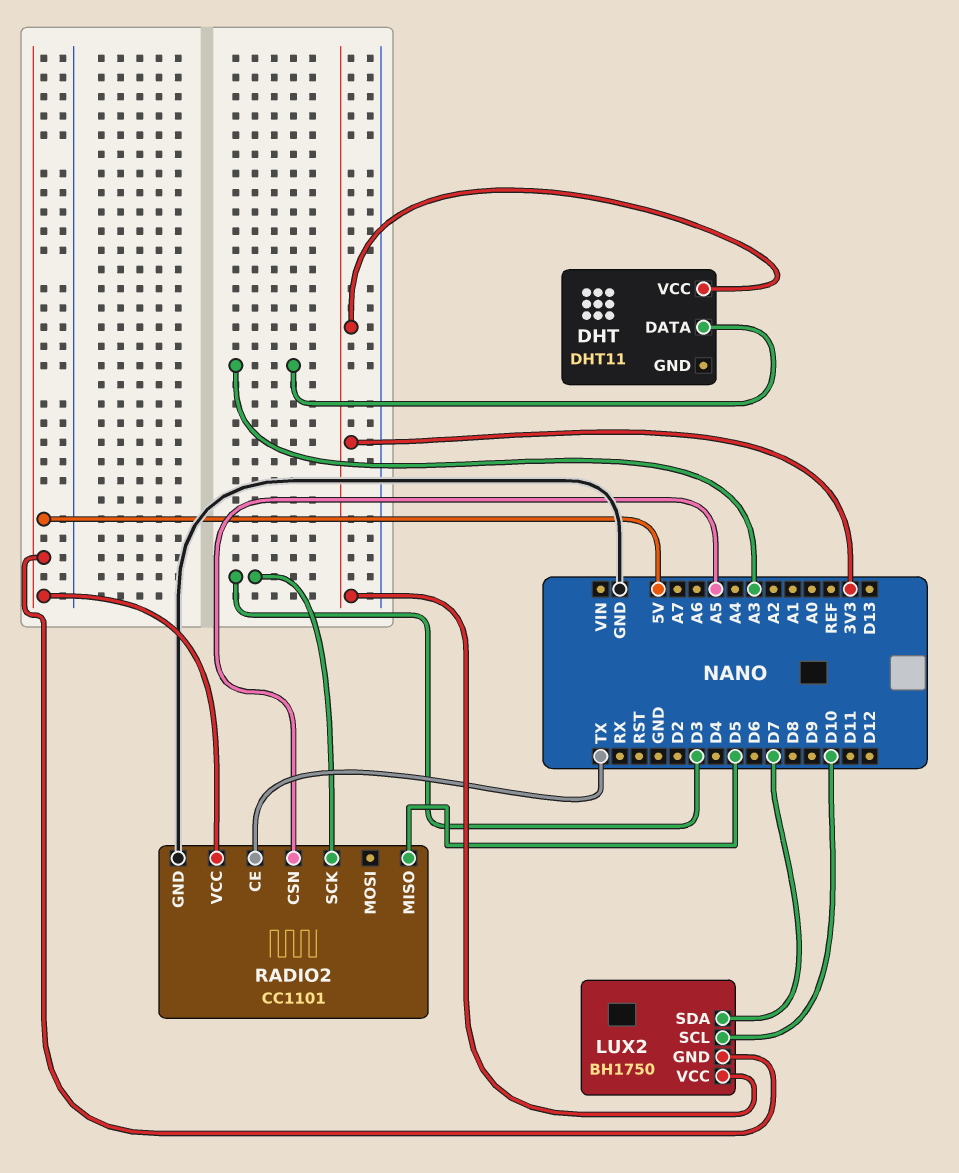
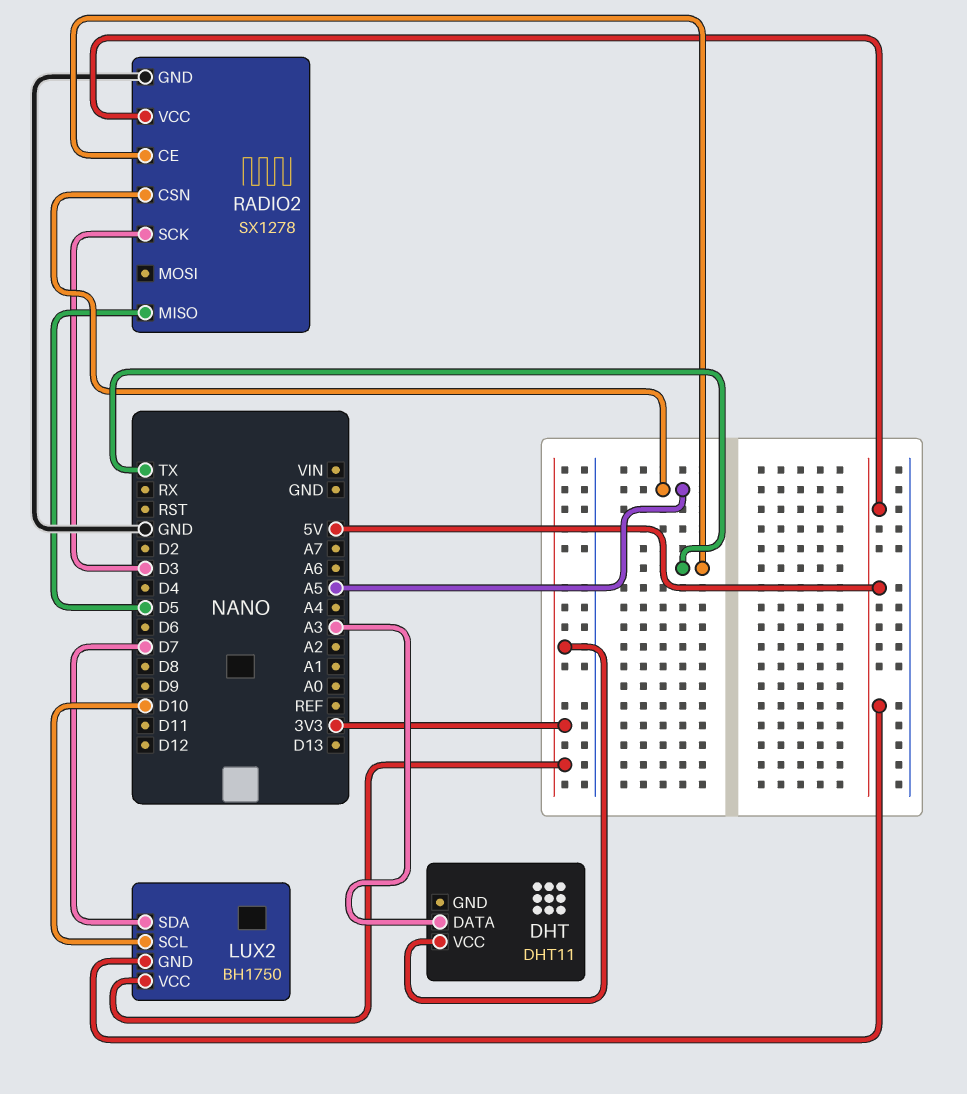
RADIO2: CC1101 -> SX1278

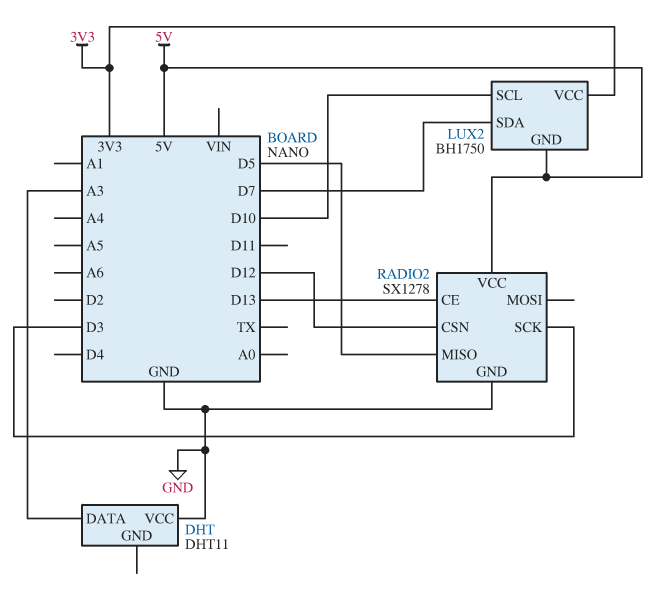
DHT pin VCC: 3V3 -> GND
RADIO2 pin CE: TX -> D13
RADIO2 pin CSN: A5 -> D12

